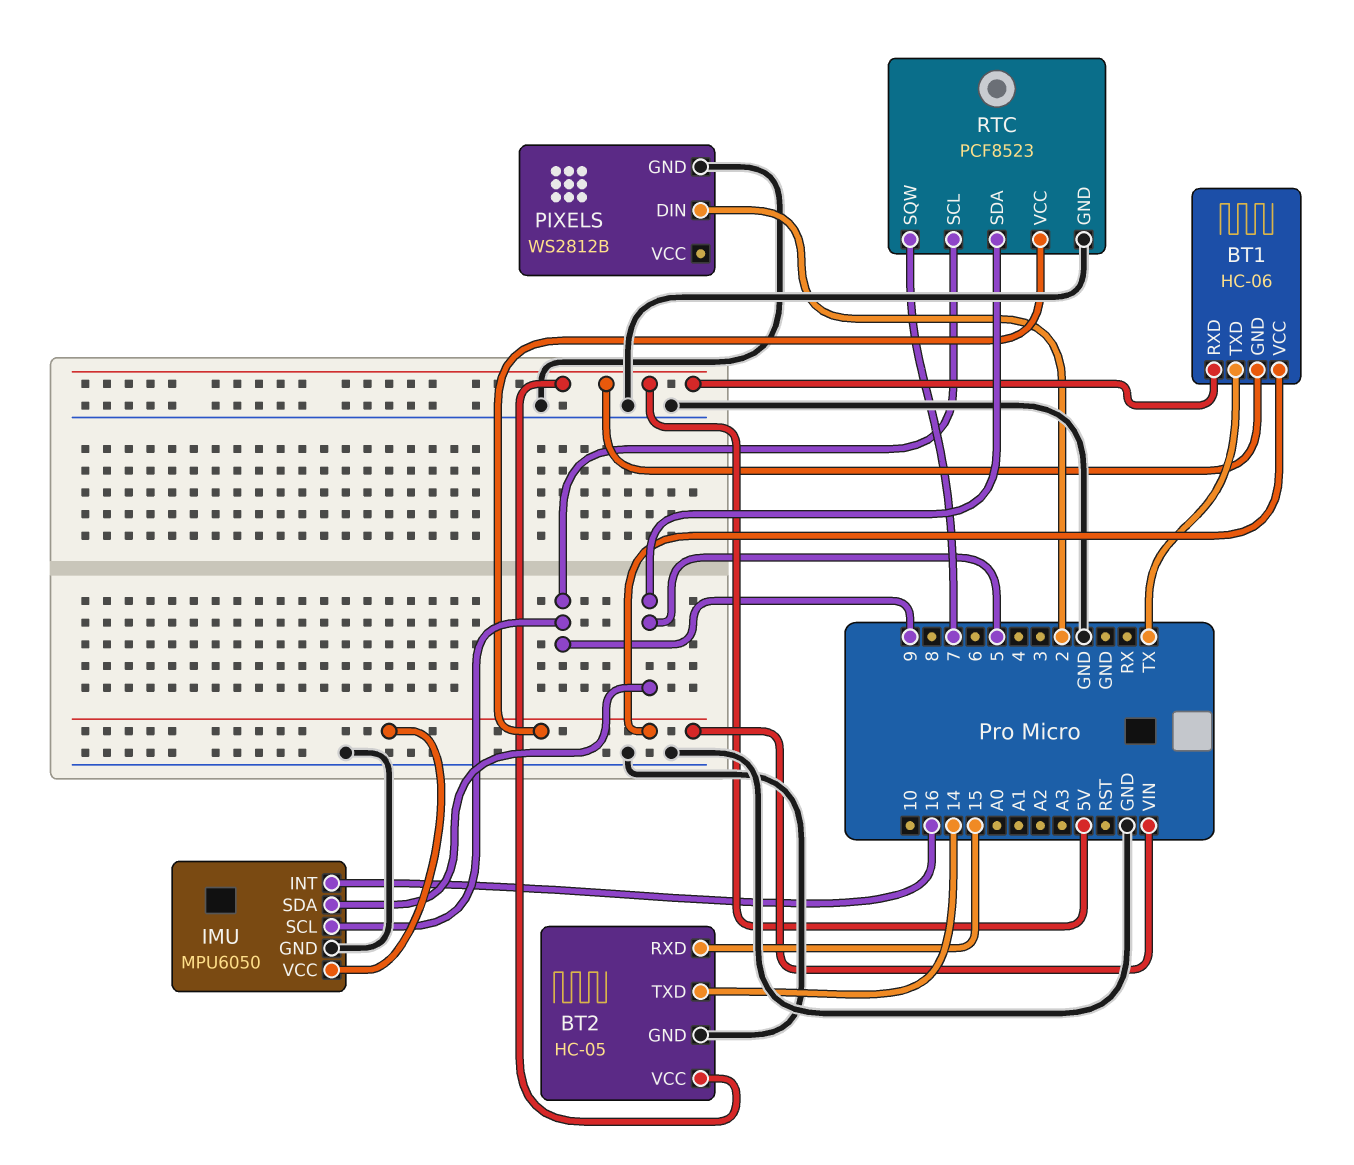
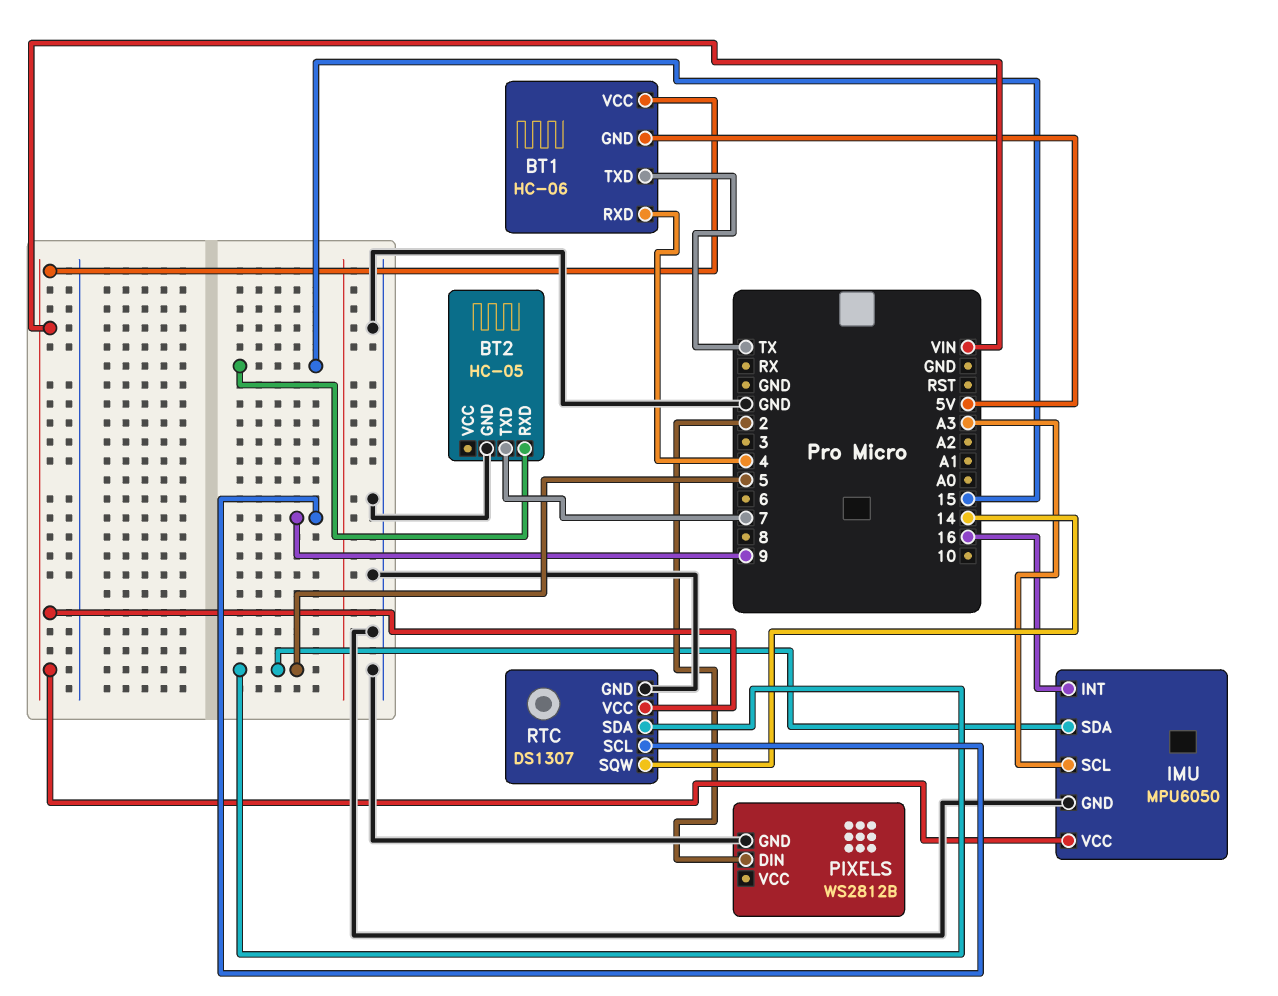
BT1 pin RXD: 5V -> 4
BT2 pin TXD: 14 -> 7
BT2 pin VCC: 5V -> none
IMU pin SCL: 9 -> A3
RTC: PCF8523 -> DS1307
RTC pin SQW: 7 -> 14

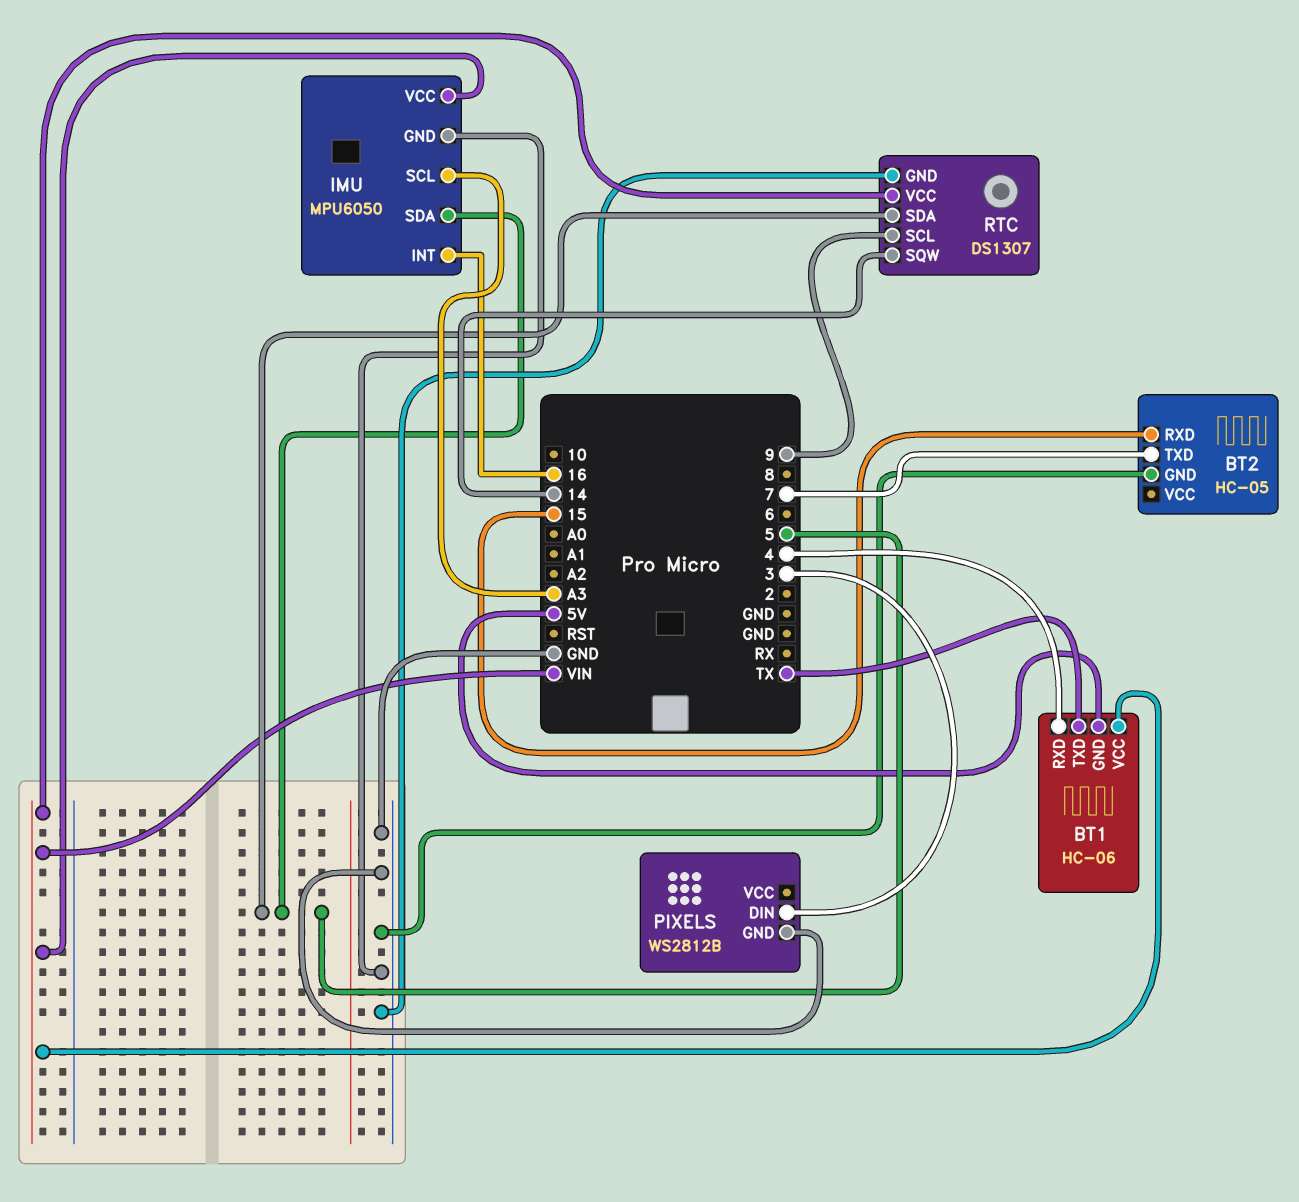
PIXELS pin DIN: 2 -> 3

